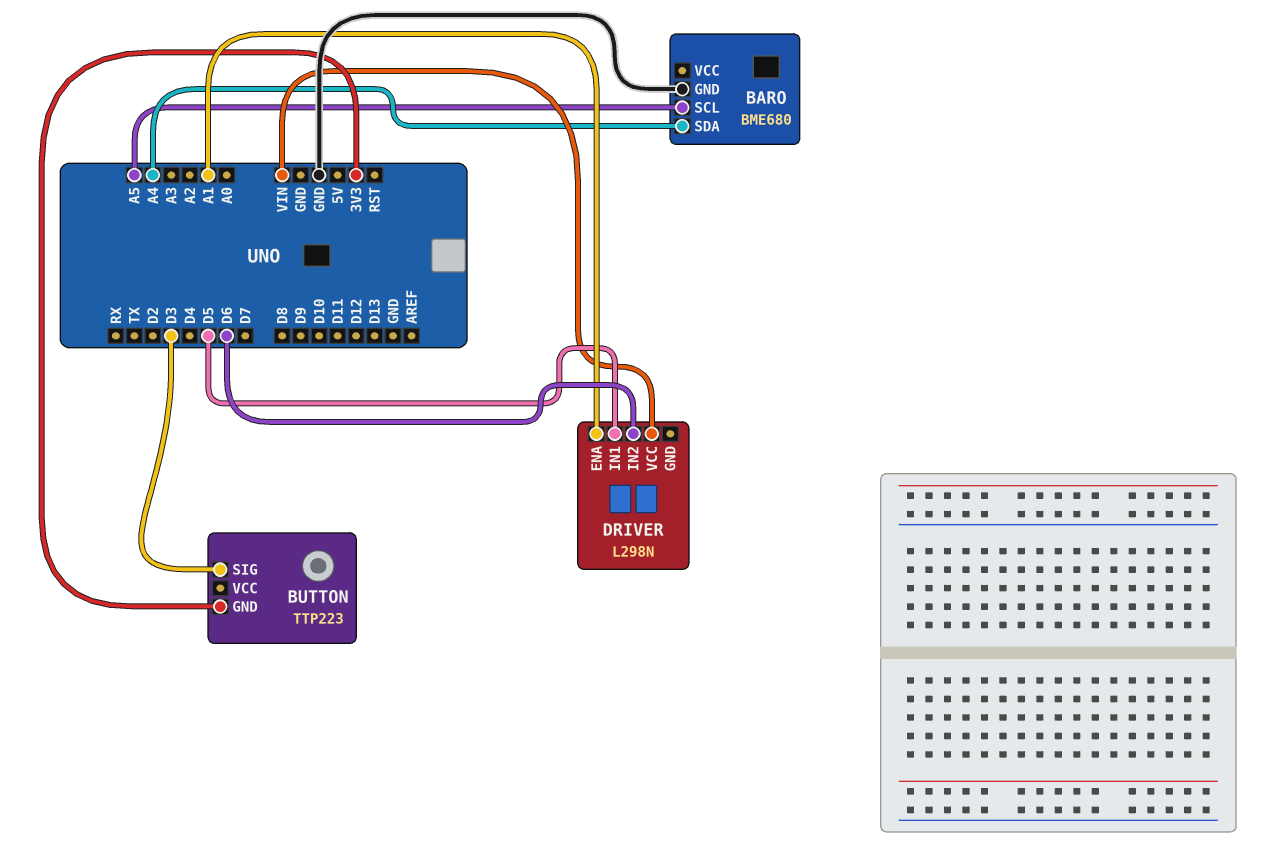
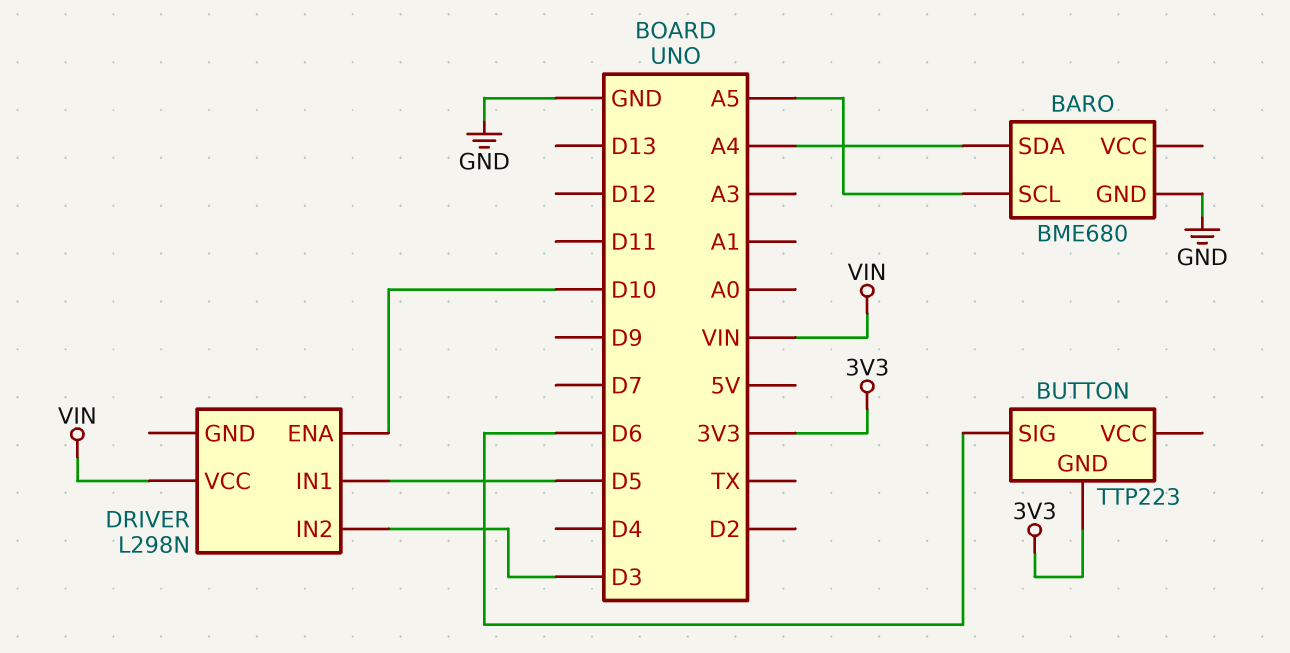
BUTTON pin SIG: D3 -> D6
DRIVER pin ENA: A1 -> D10
DRIVER pin IN2: D6 -> D3

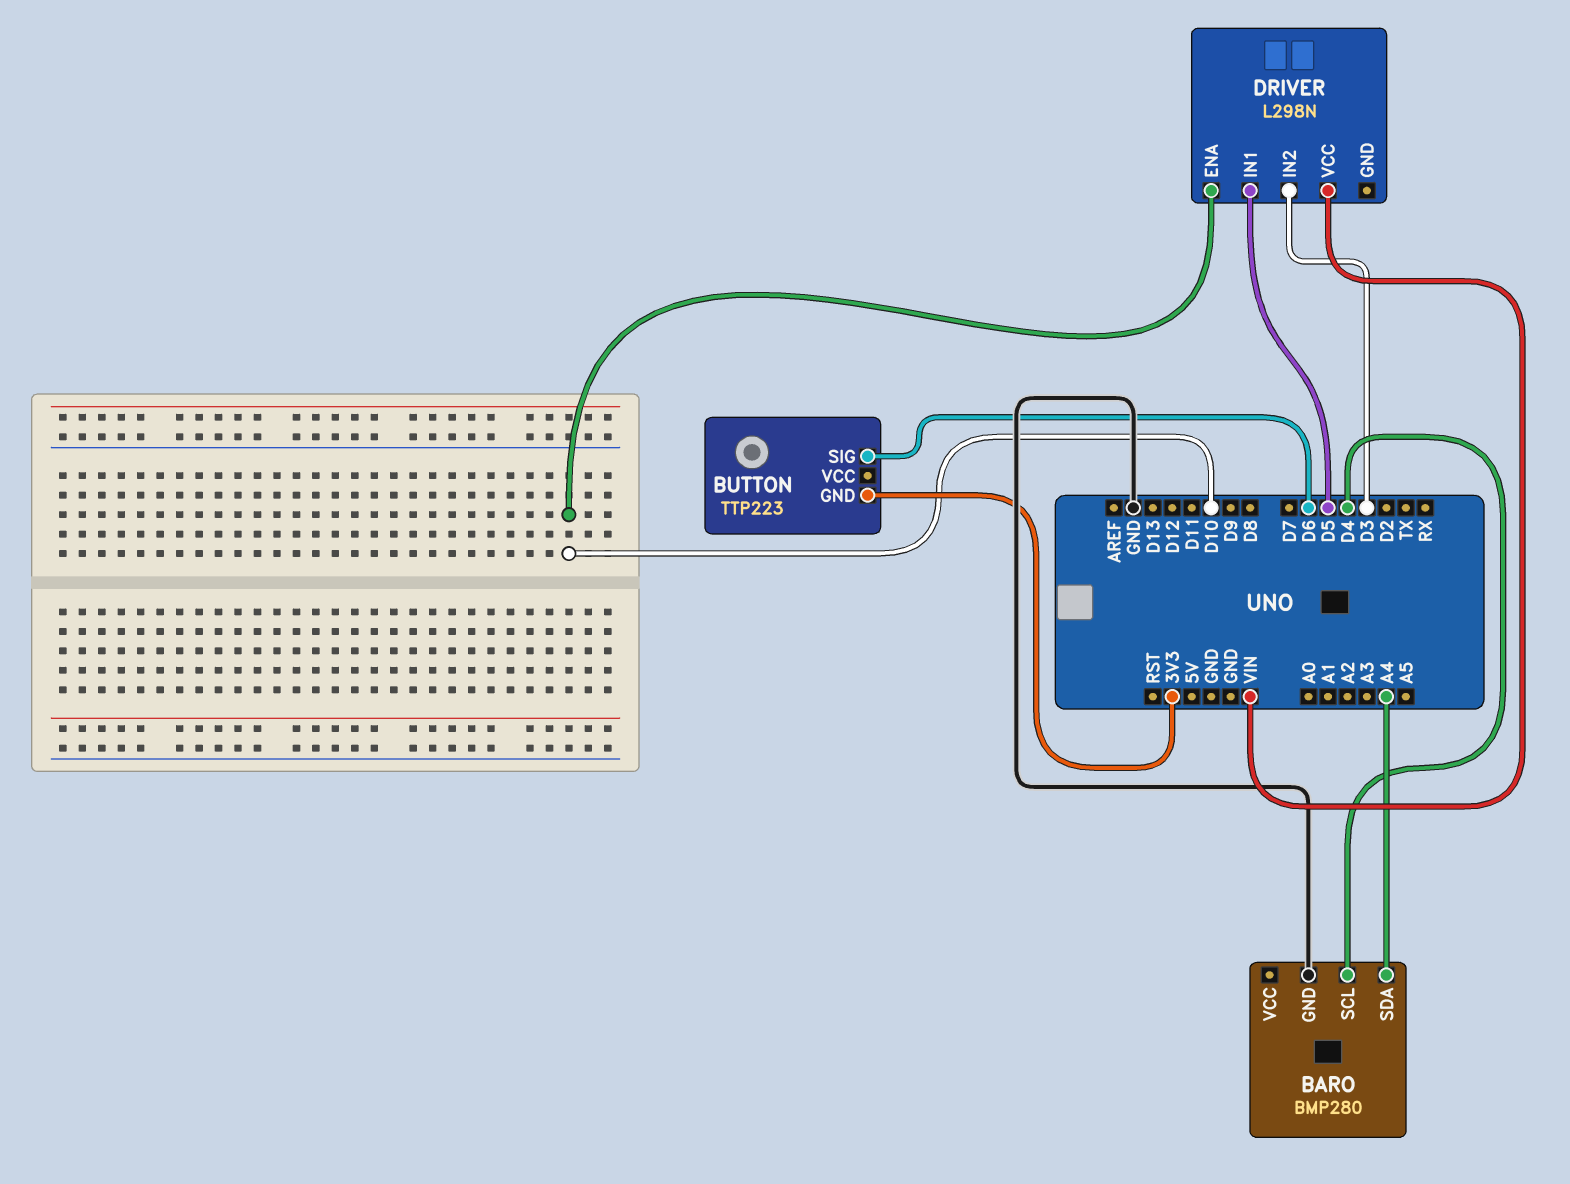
BARO: BME680 -> BMP280
BARO pin SCL: A5 -> D4

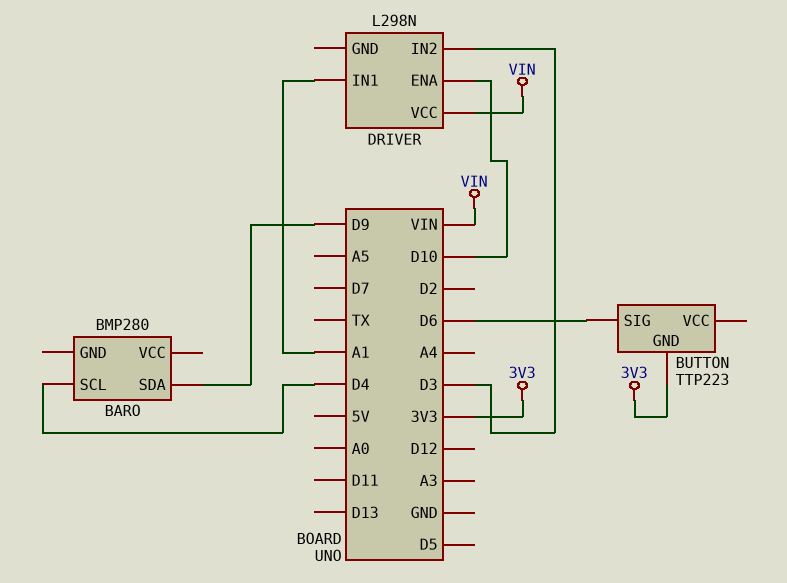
BARO pin GND: GND -> none
BARO pin SDA: A4 -> D9
DRIVER pin IN1: D5 -> A1

